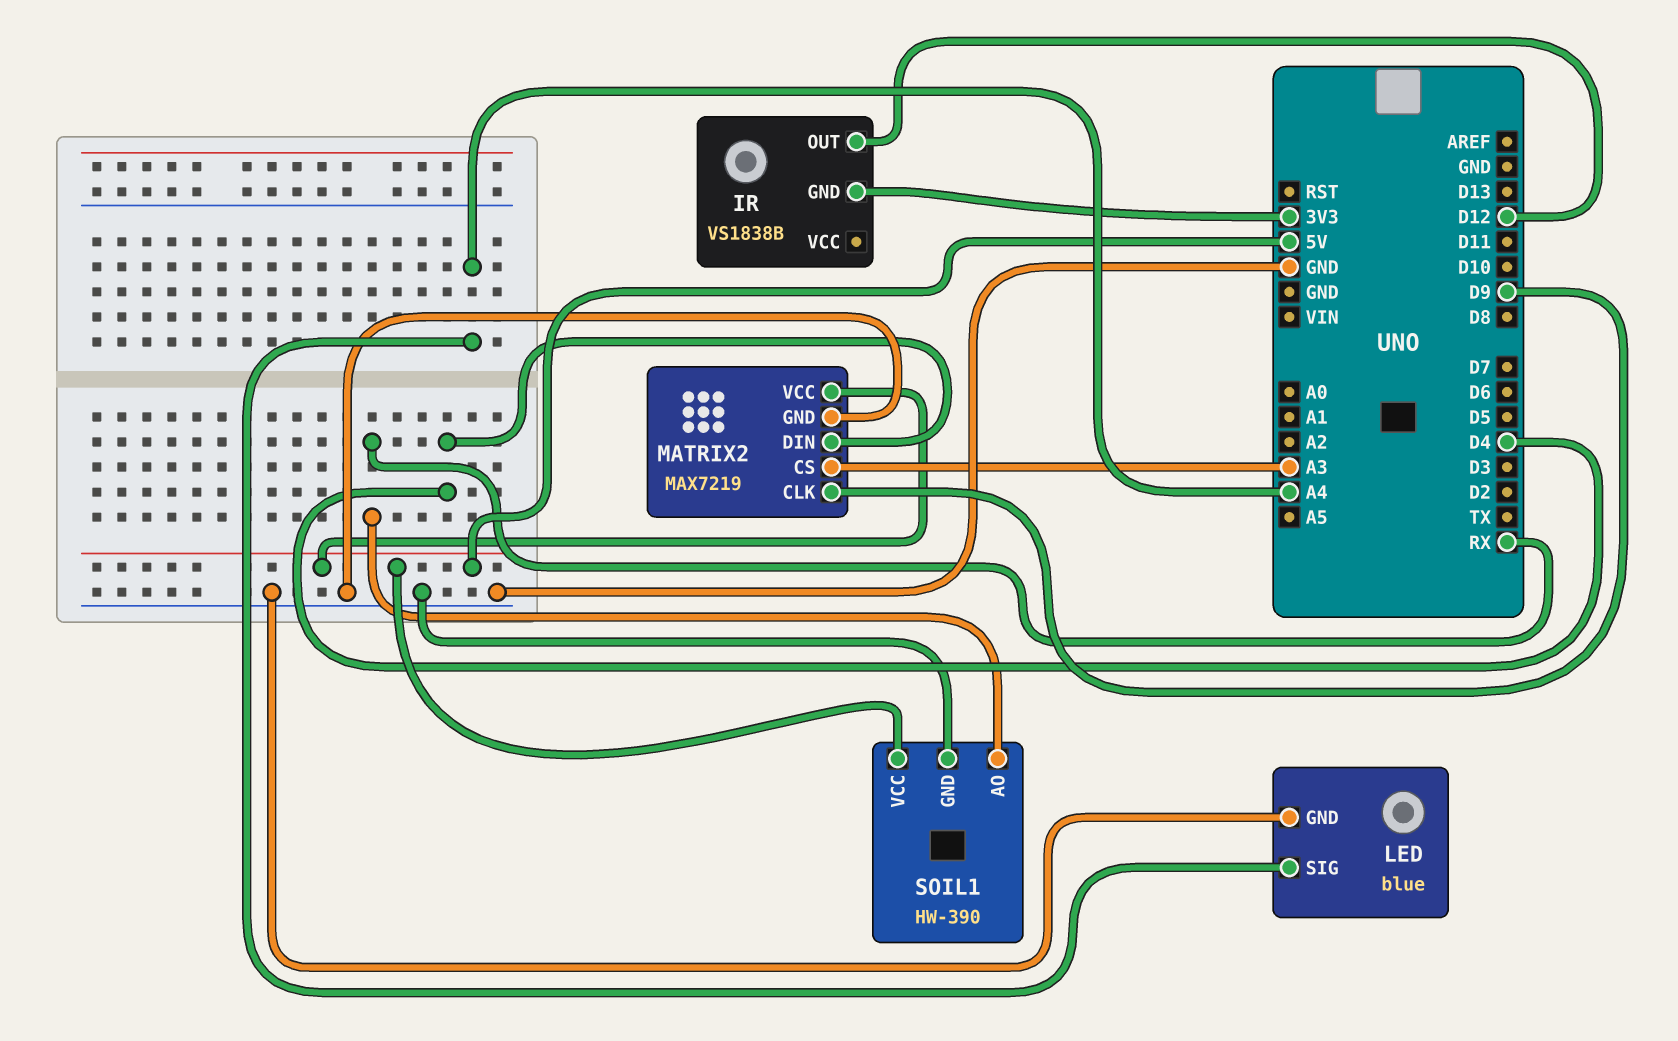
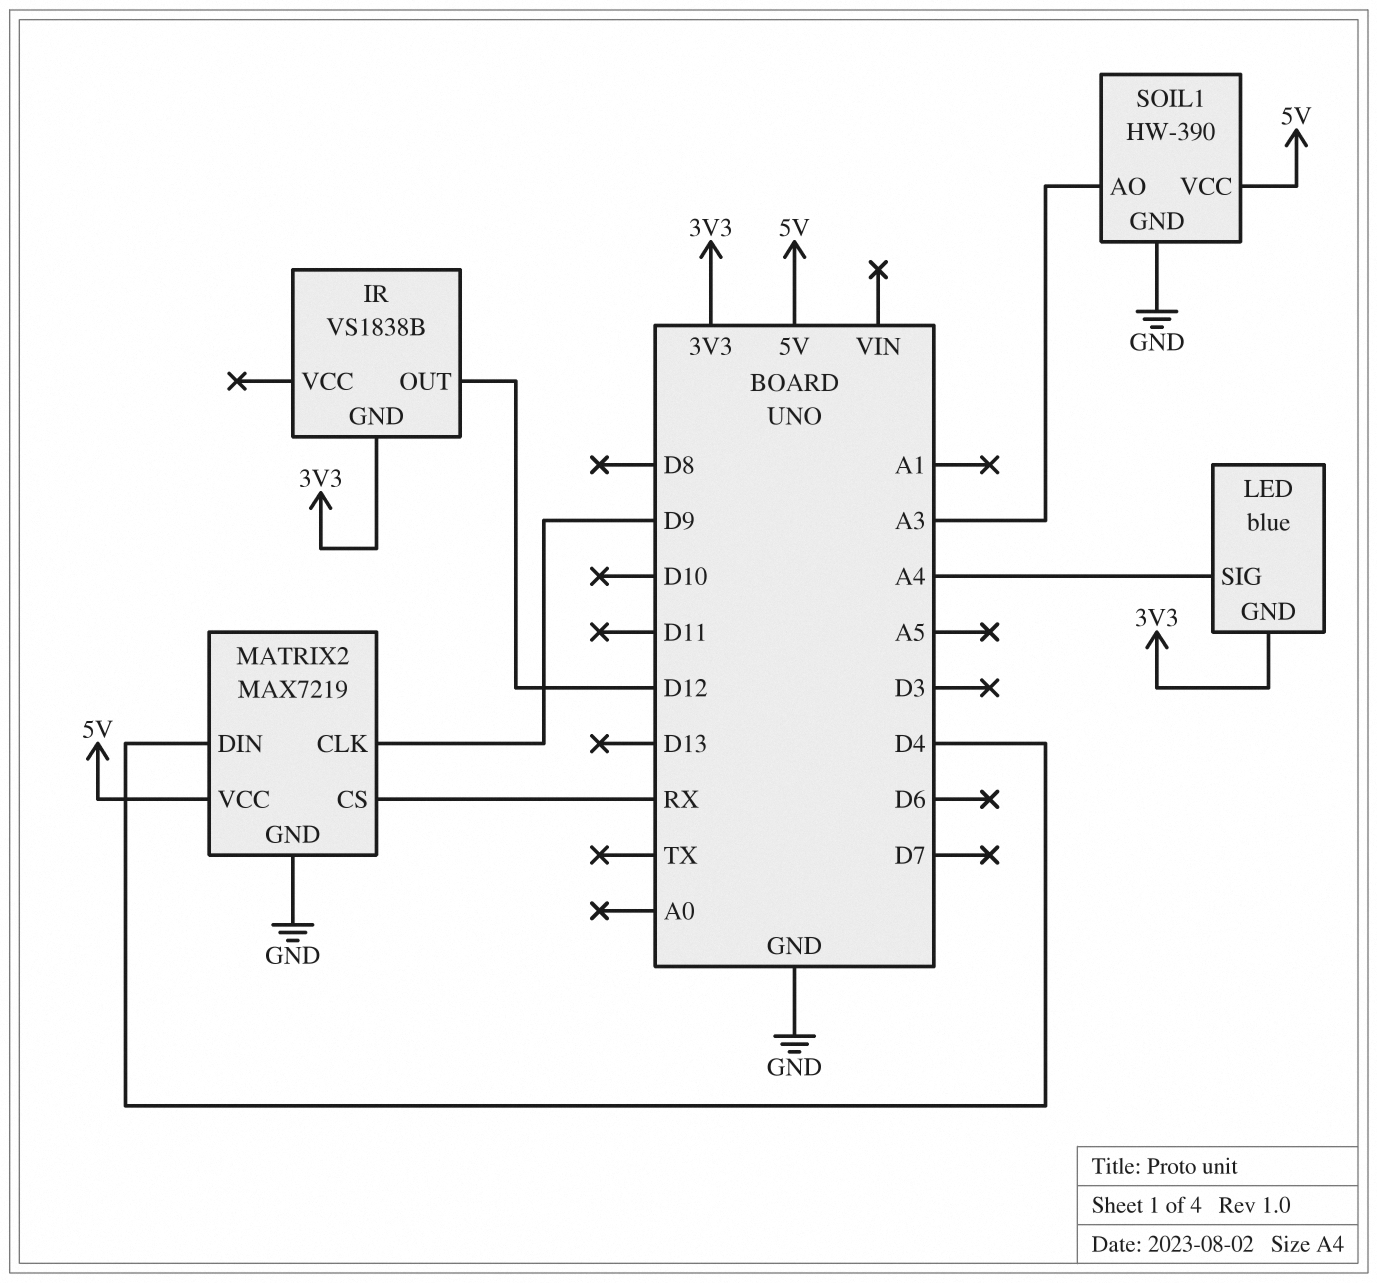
LED pin GND: GND -> 3V3
MATRIX2 pin CS: A3 -> RX
SOIL1 pin AO: RX -> A3

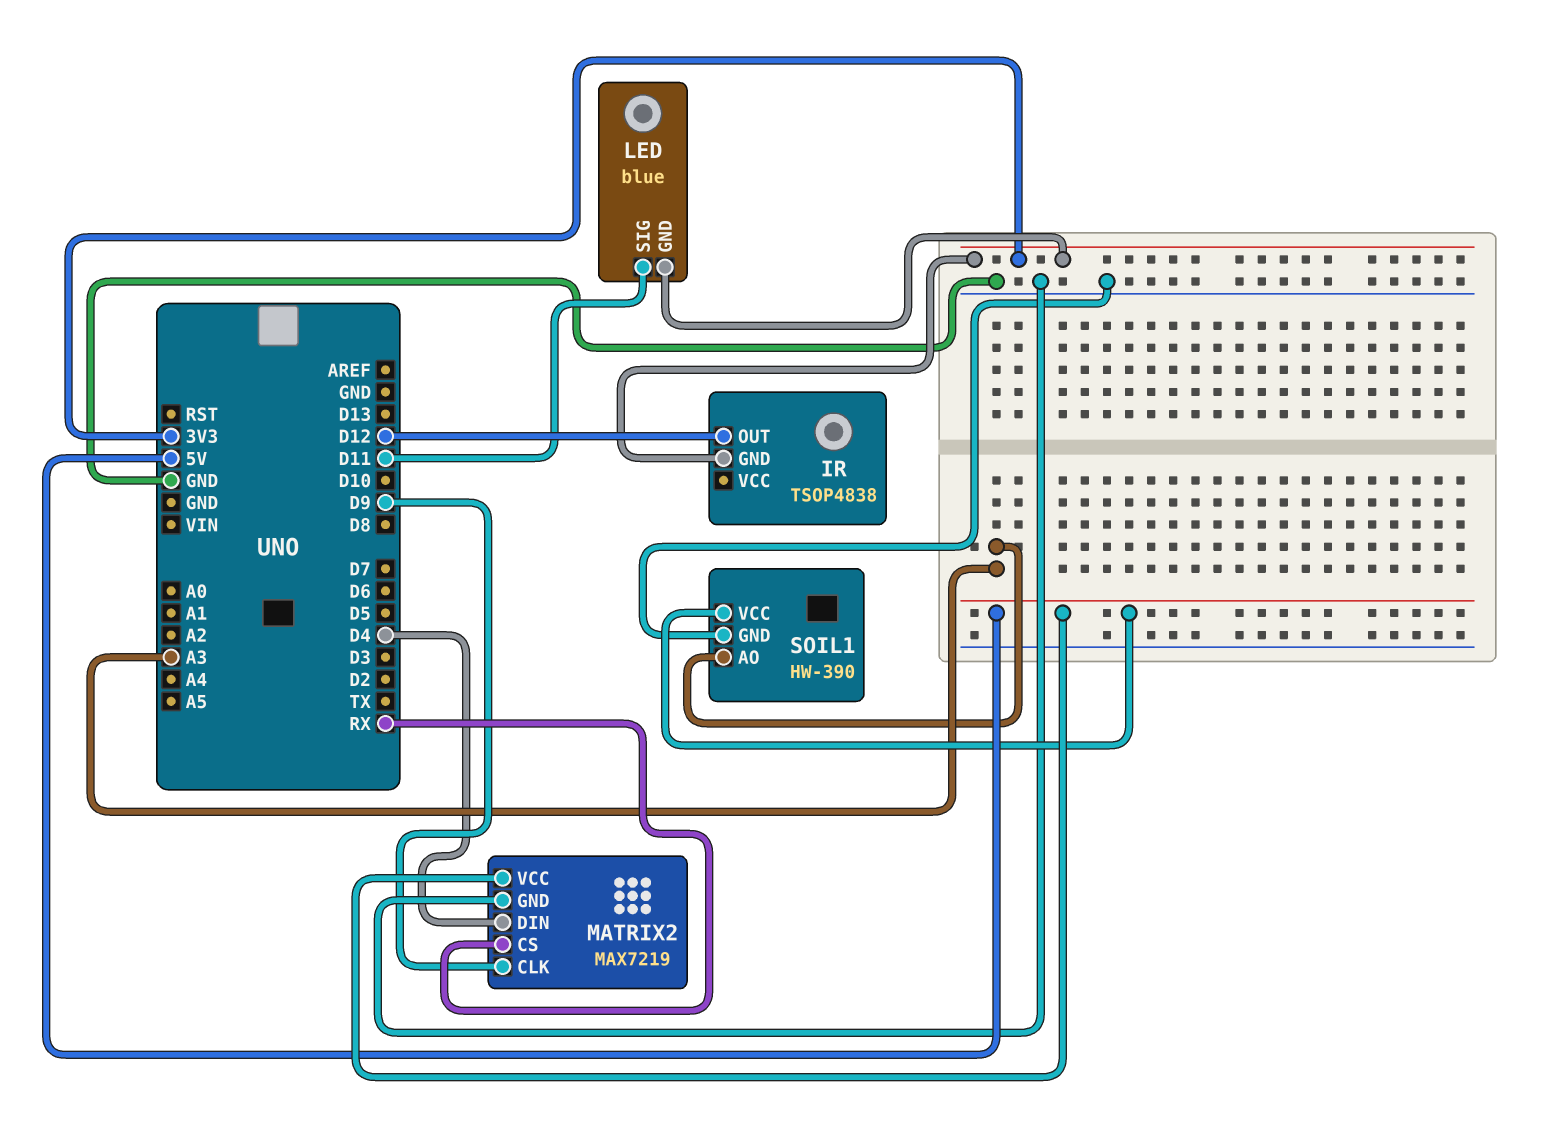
IR: VS1838B -> TSOP4838
LED pin SIG: A4 -> D11

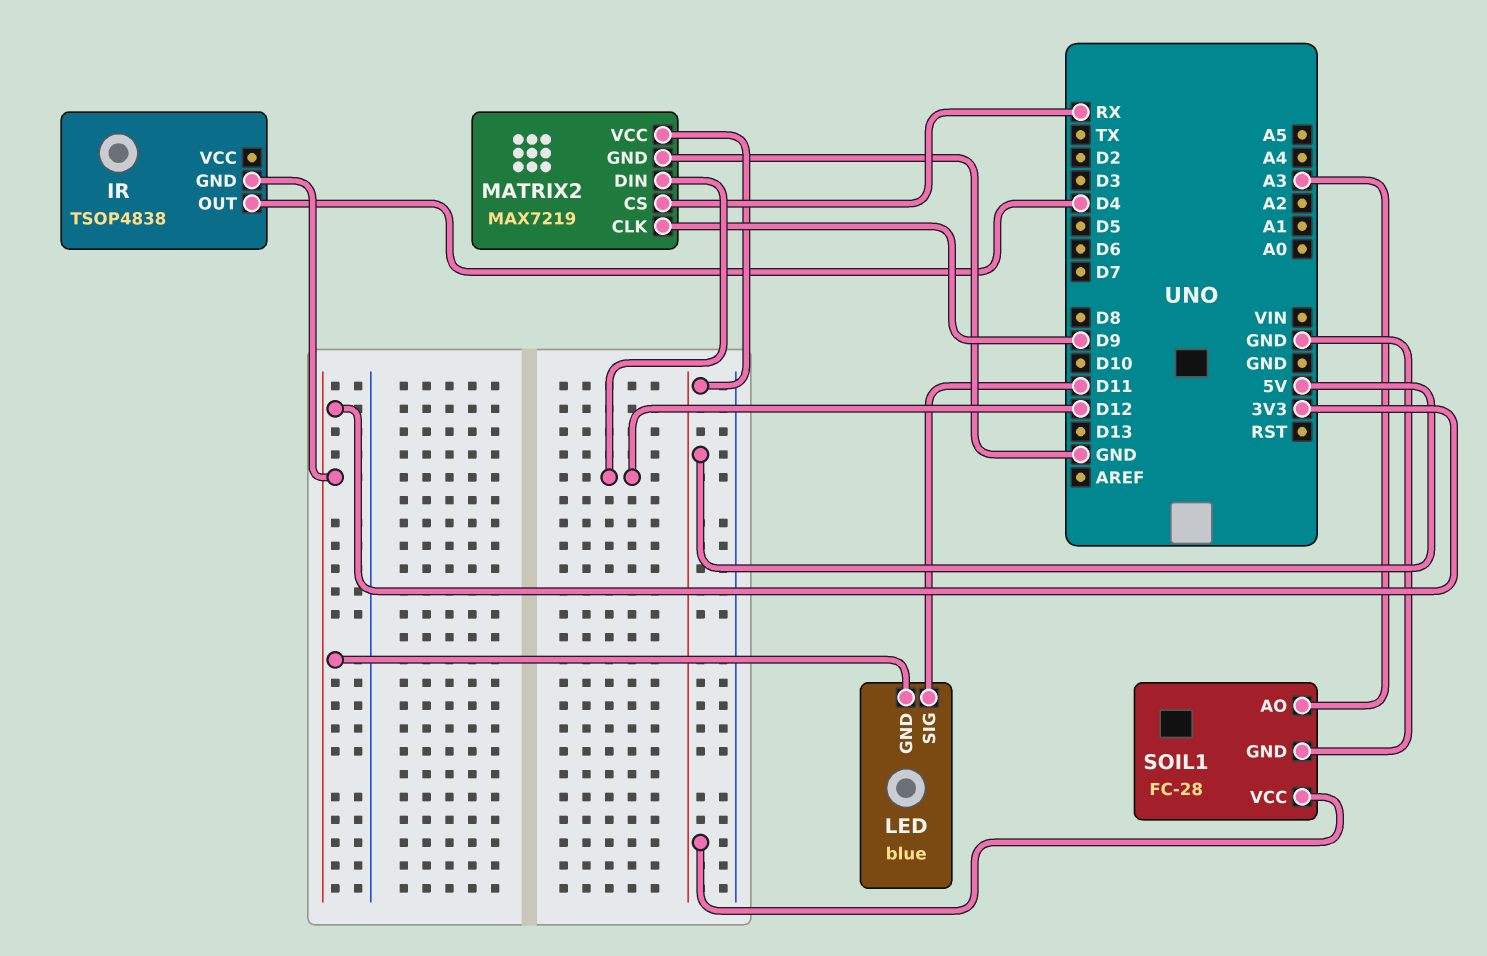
IR pin OUT: D12 -> D4
MATRIX2 pin DIN: D4 -> D12
SOIL1: HW-390 -> FC-28

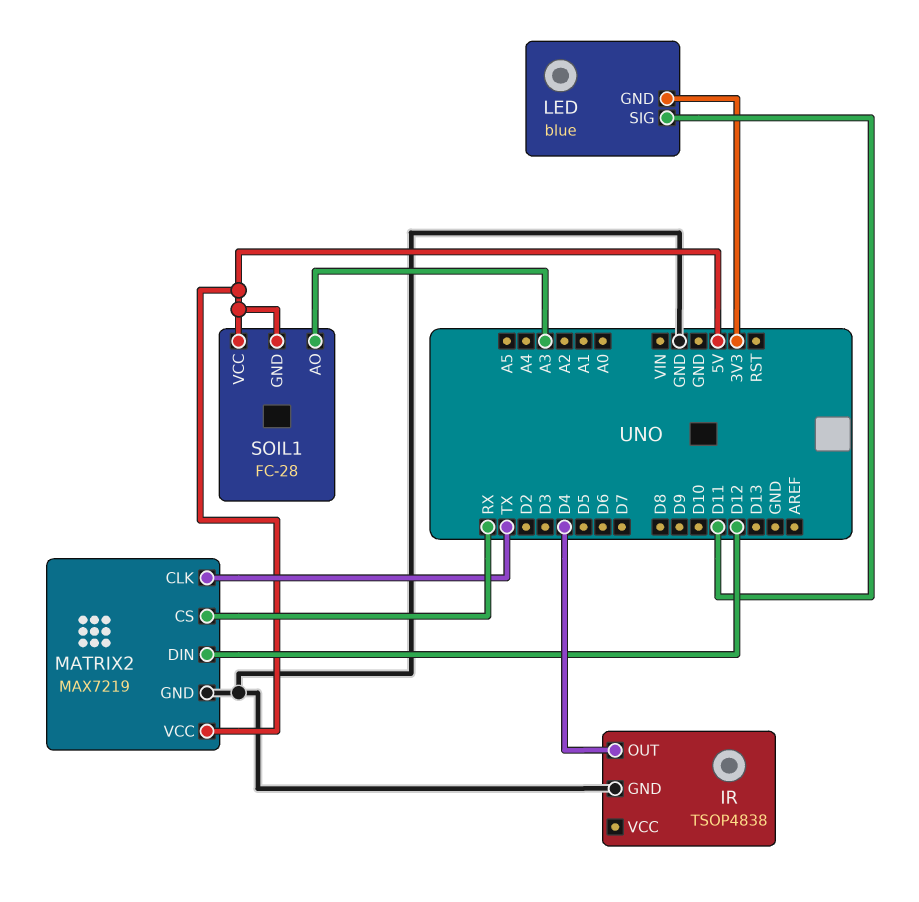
IR pin GND: 3V3 -> GND
MATRIX2 pin CLK: D9 -> TX
SOIL1 pin GND: GND -> 5V

